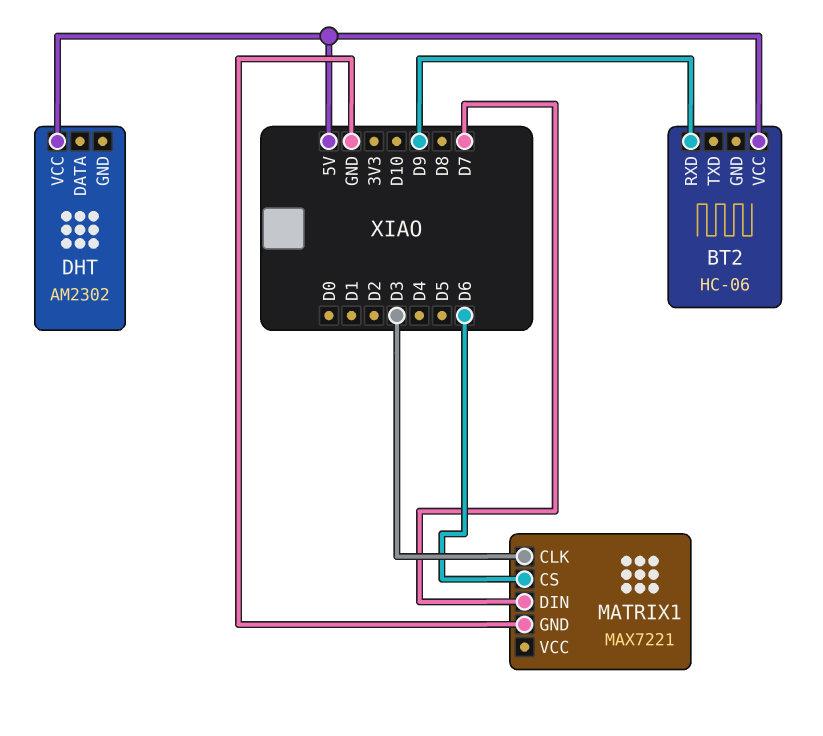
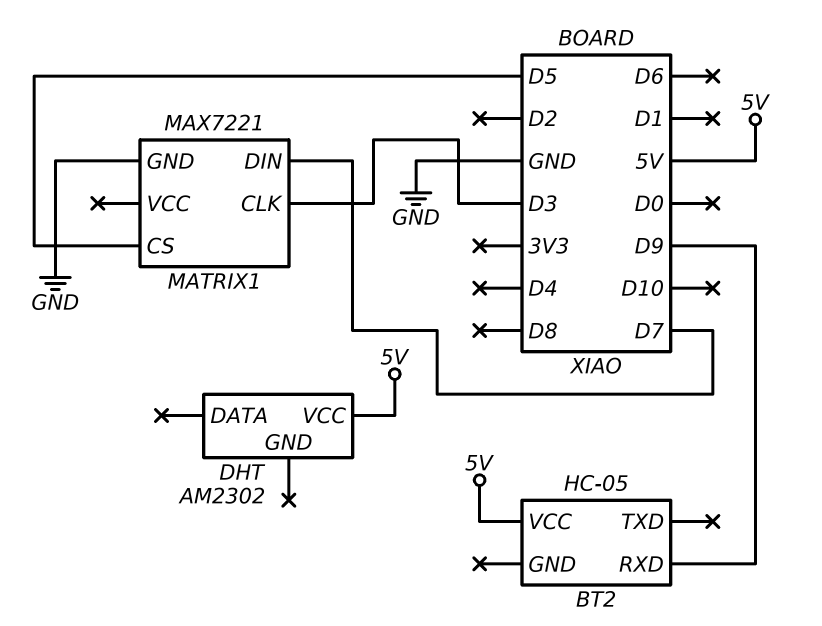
BT2: HC-06 -> HC-05
MATRIX1 pin CS: D6 -> D5

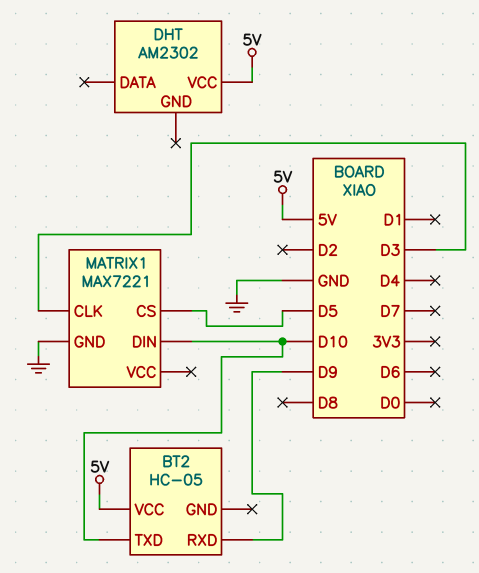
BT2 pin TXD: none -> D10
MATRIX1 pin DIN: D7 -> D10

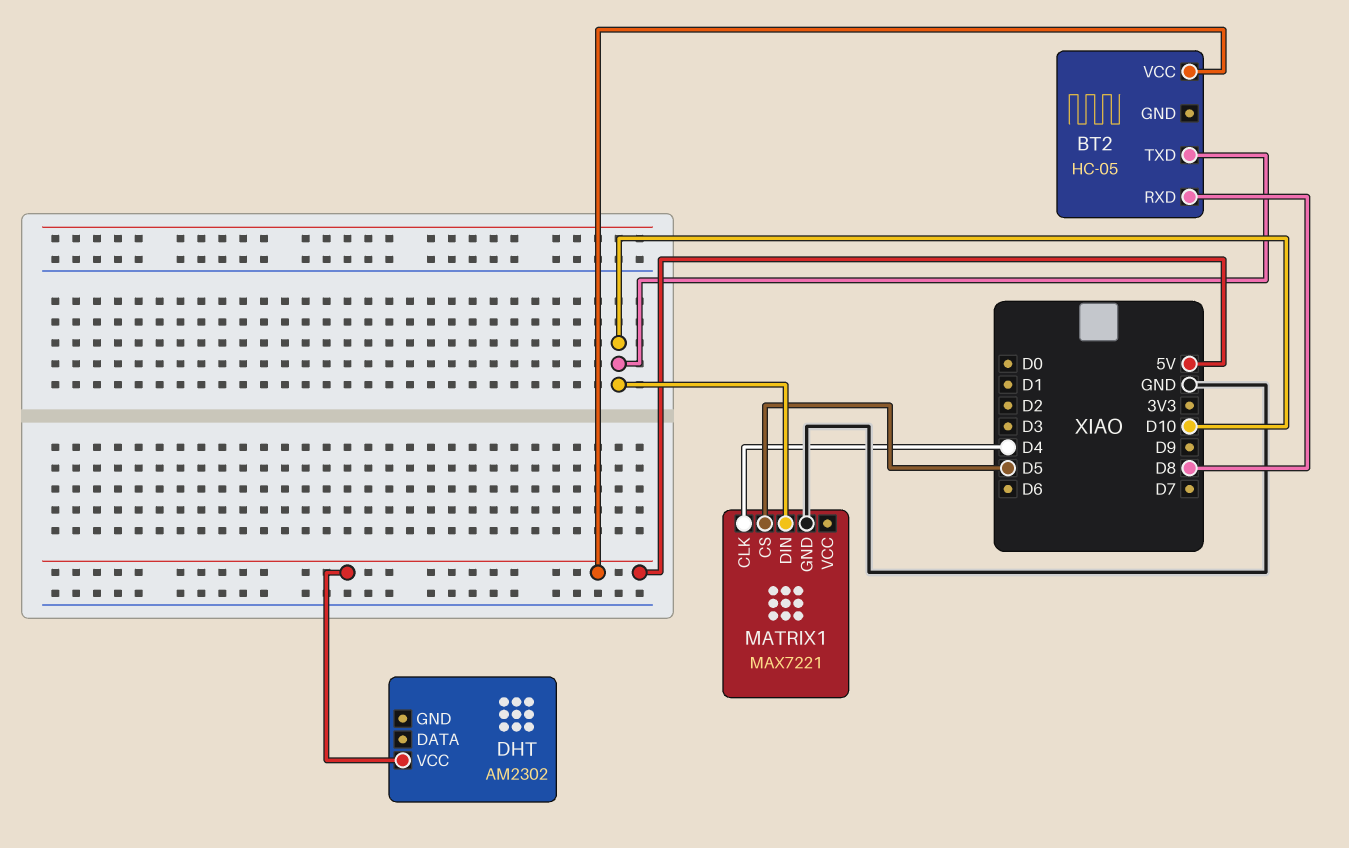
BT2 pin RXD: D9 -> D8
MATRIX1 pin CLK: D3 -> D4

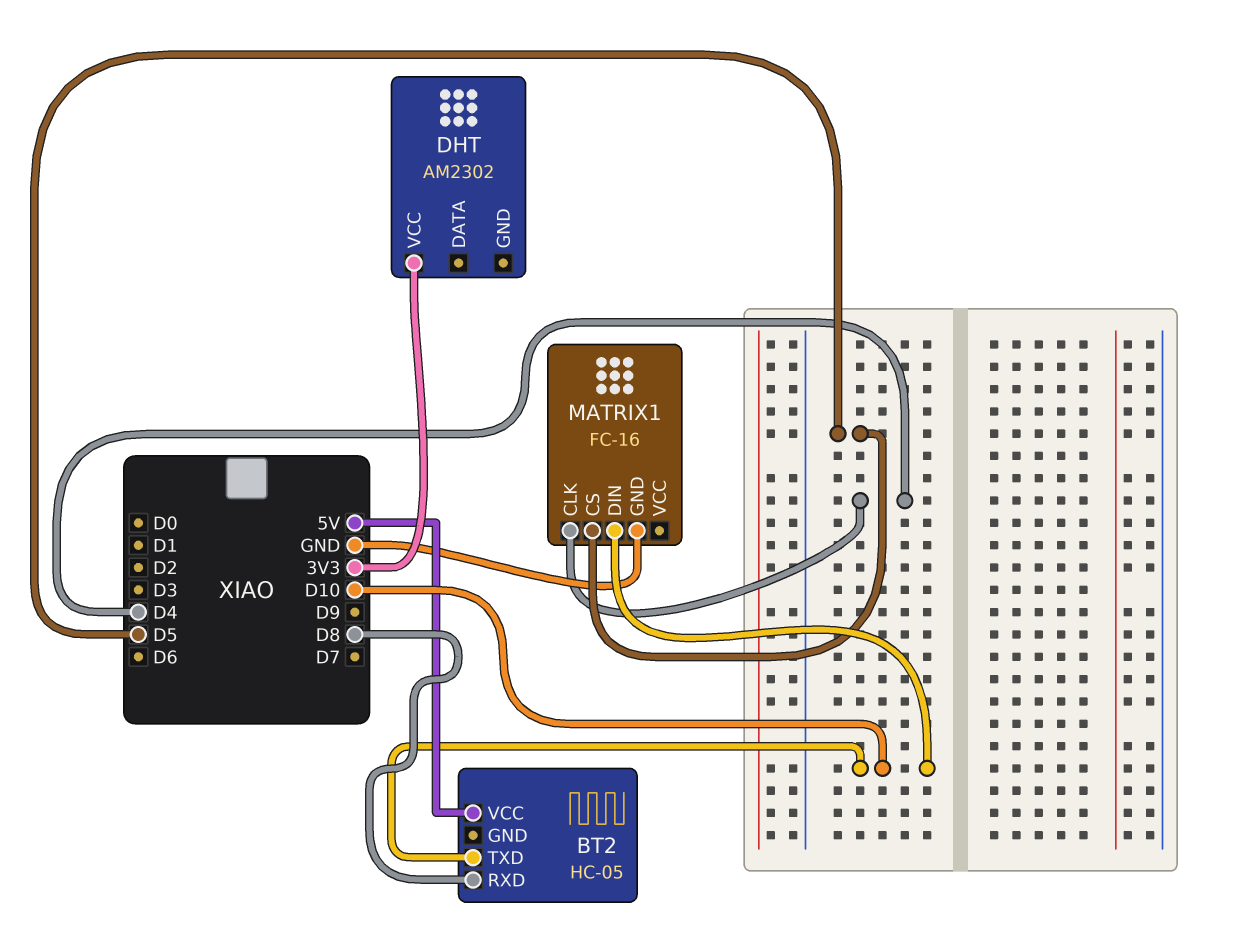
DHT pin VCC: 5V -> 3V3
MATRIX1: MAX7221 -> FC-16

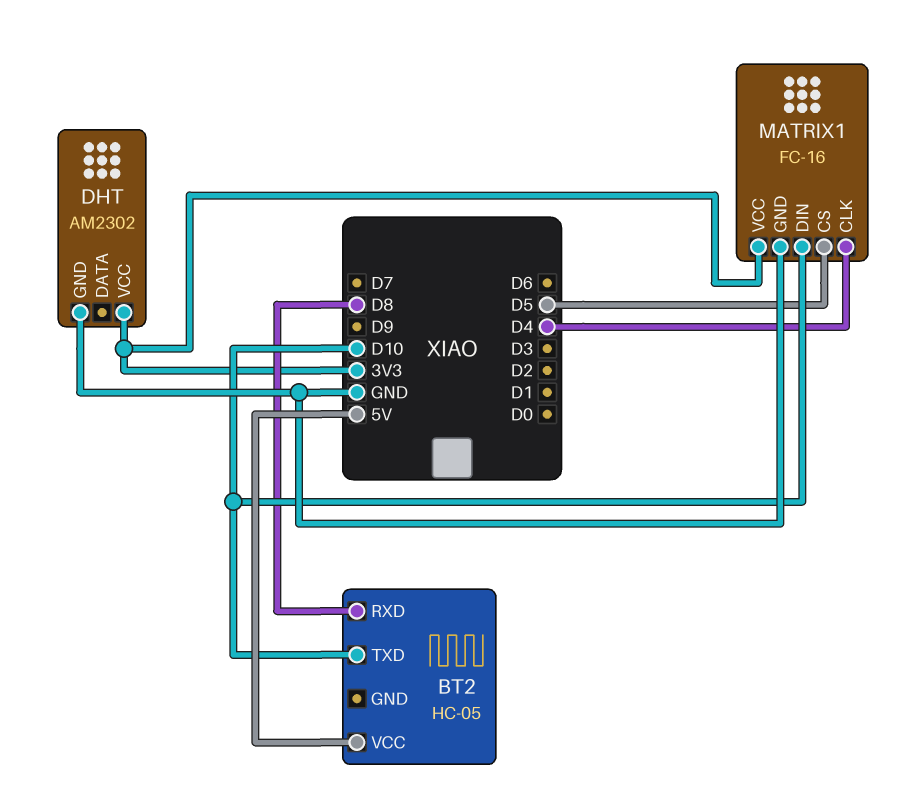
DHT pin GND: none -> GND
MATRIX1 pin VCC: none -> 3V3

